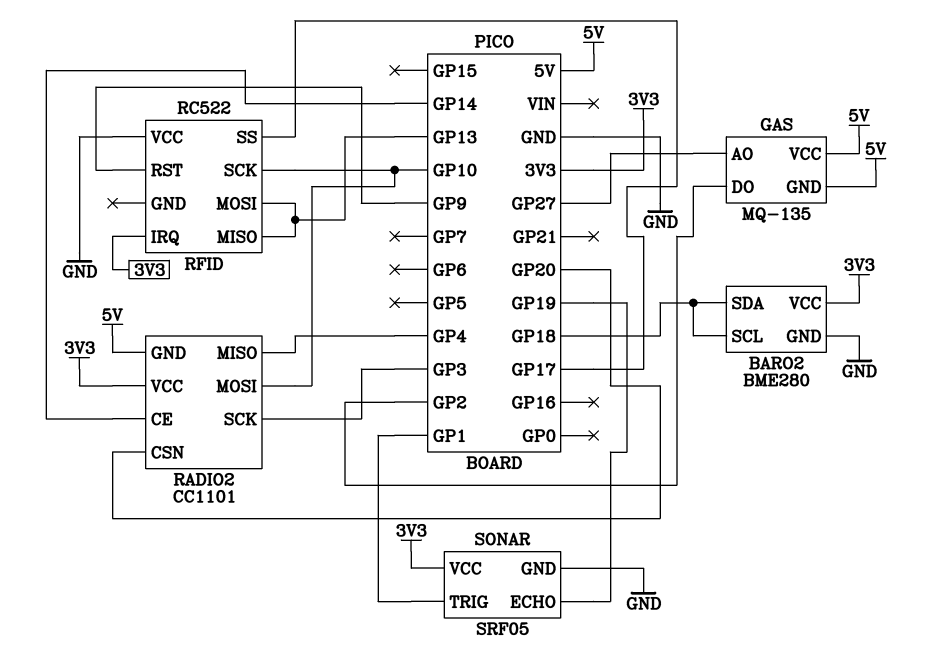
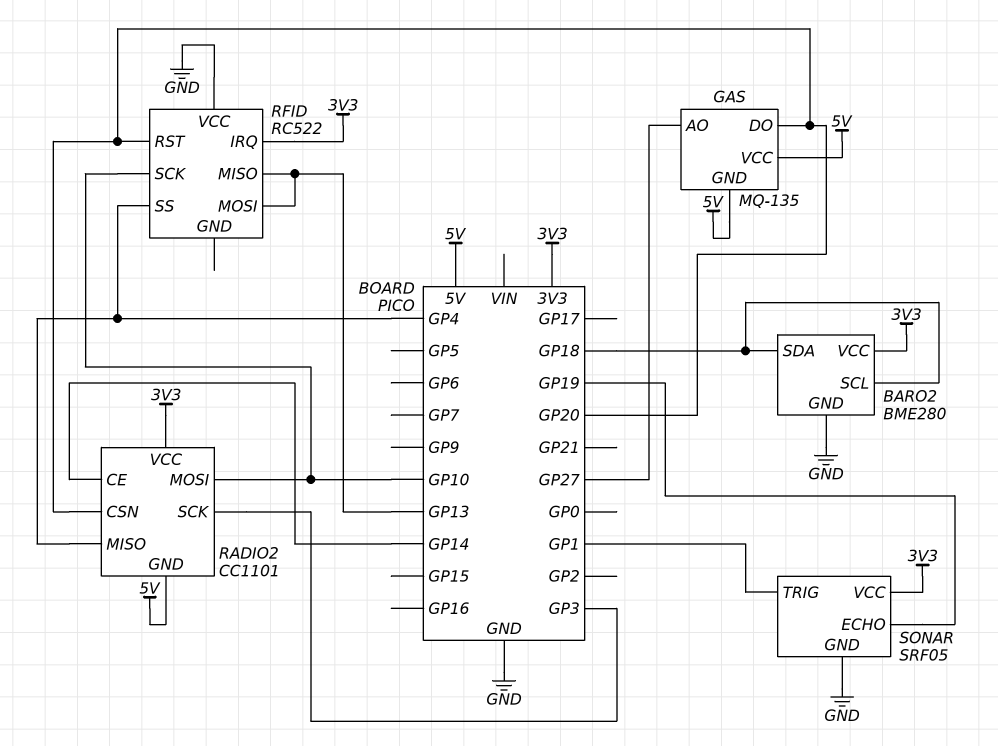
GAS pin DO: GP2 -> GP20
RFID pin RST: GP9 -> GP20
RFID pin SS: GP17 -> GP4

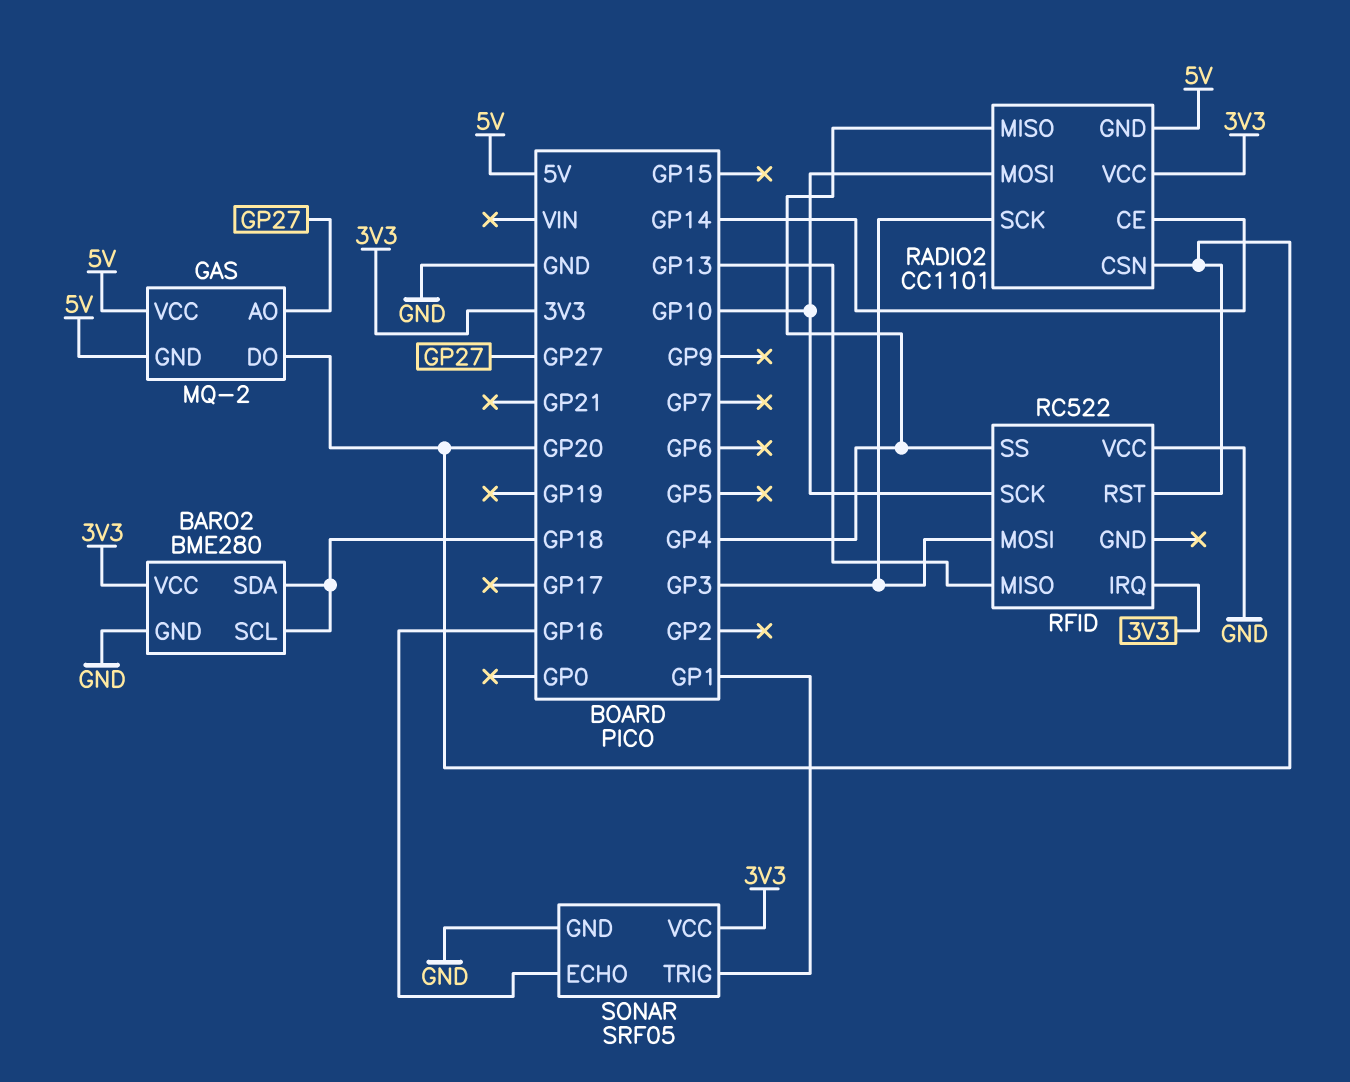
GAS: MQ-135 -> MQ-2
RFID pin MOSI: GP13 -> GP3
SONAR pin ECHO: GP19 -> GP16

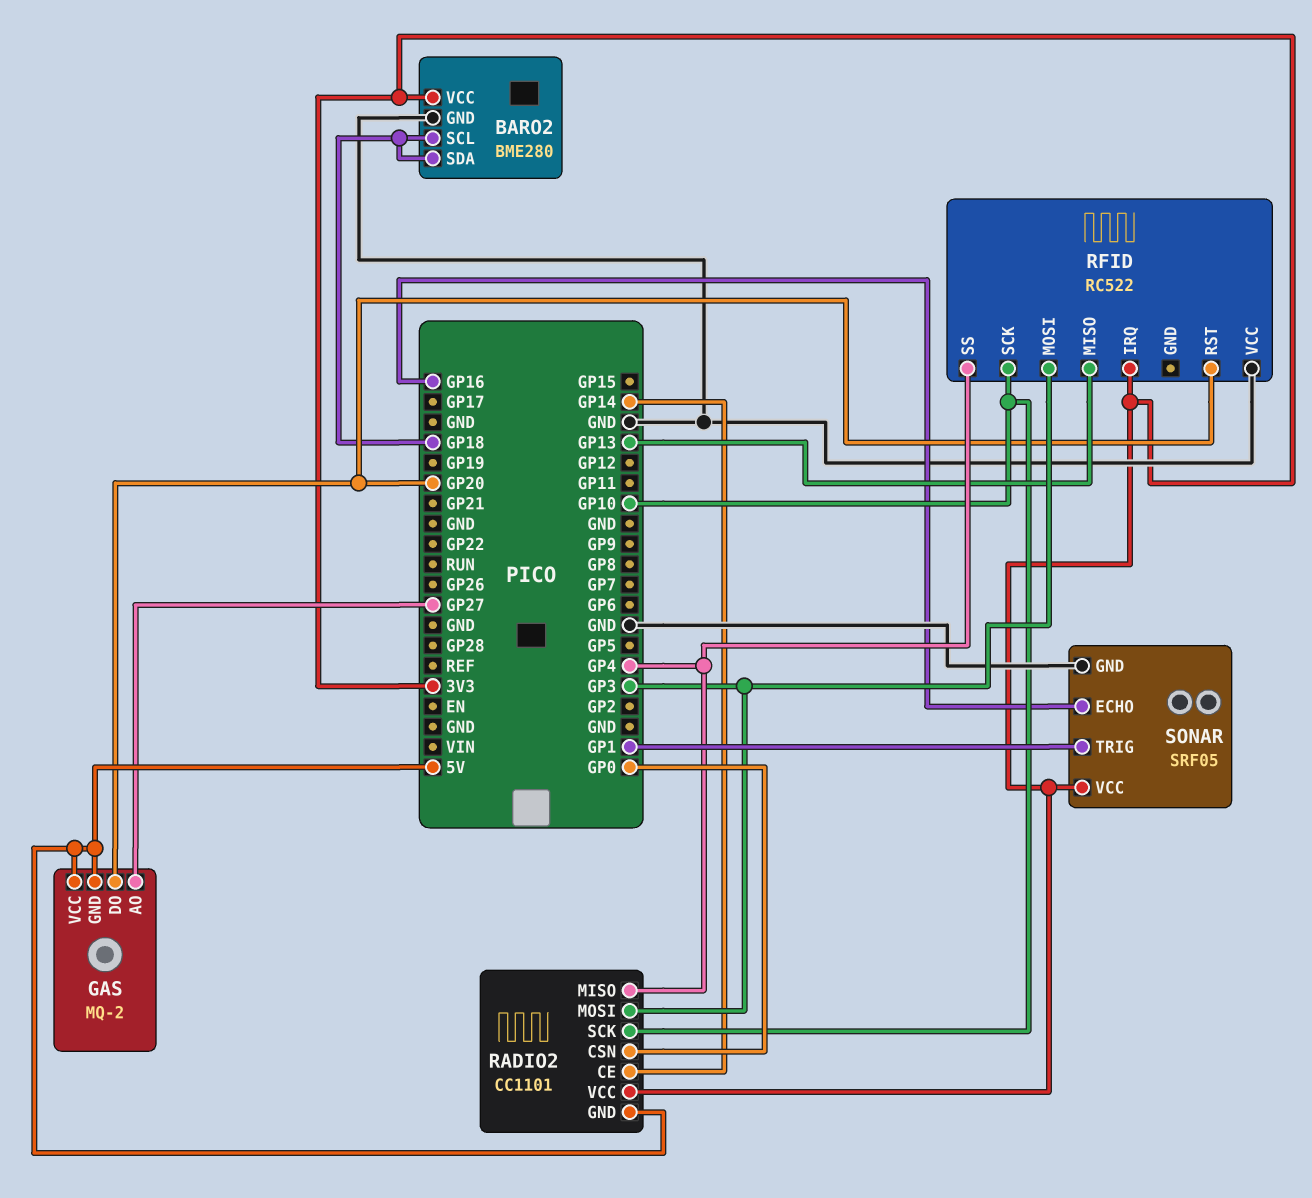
RADIO2 pin CSN: GP20 -> GP0
RADIO2 pin MOSI: GP10 -> GP3
RADIO2 pin SCK: GP3 -> GP10

